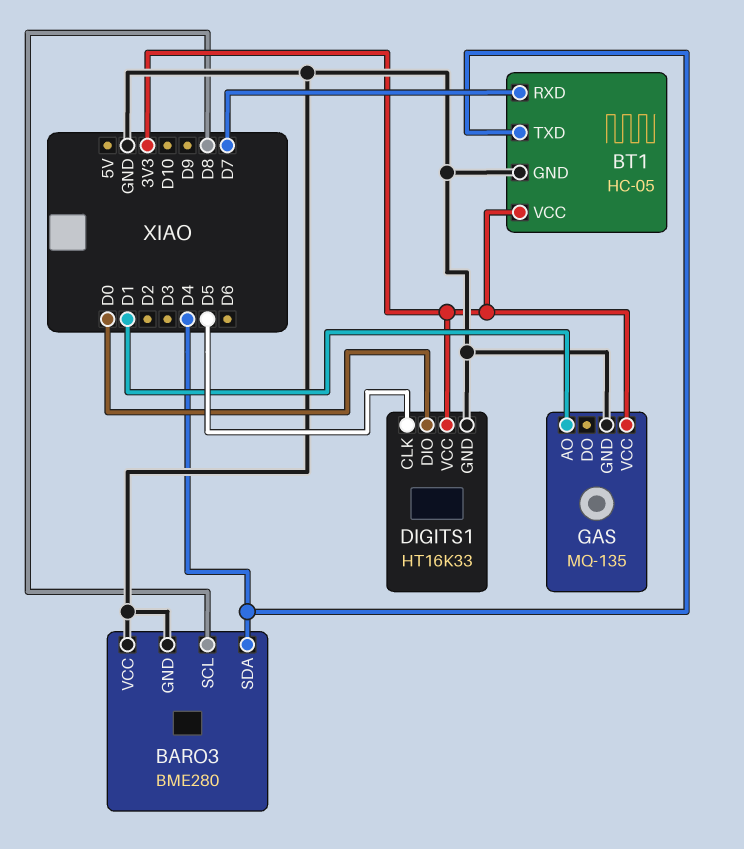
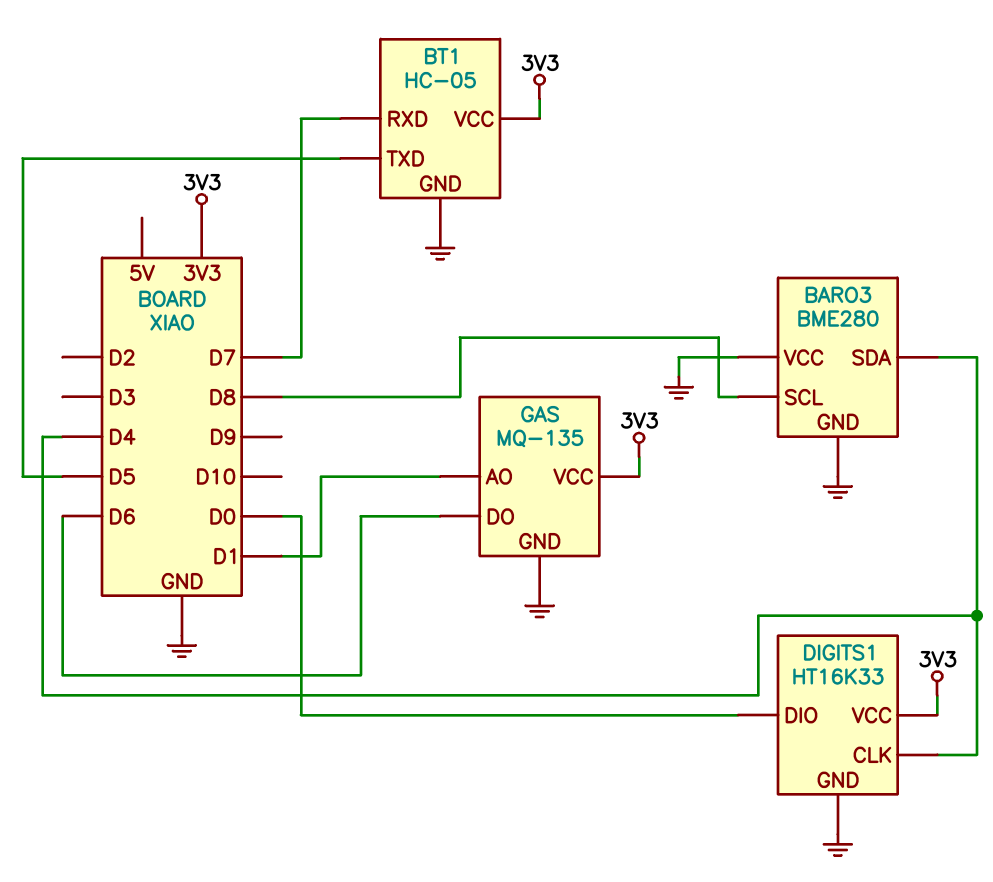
BT1 pin TXD: D4 -> D5
DIGITS1 pin CLK: D5 -> D4
GAS pin DO: none -> D6

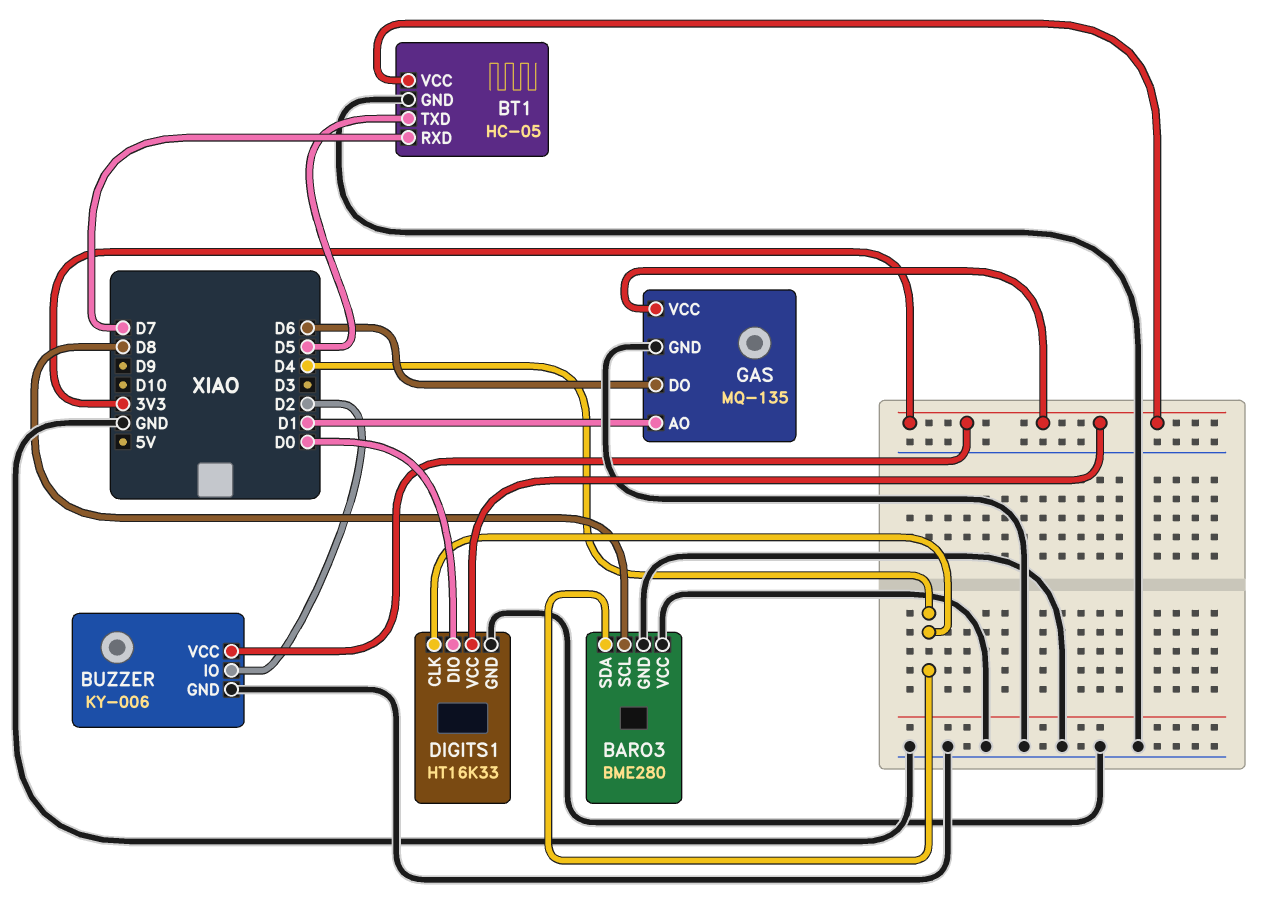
BUZZER: none -> KY-006
BUZZER pin GND: none -> GND
BUZZER pin IO: none -> D2
BUZZER pin VCC: none -> 3V3

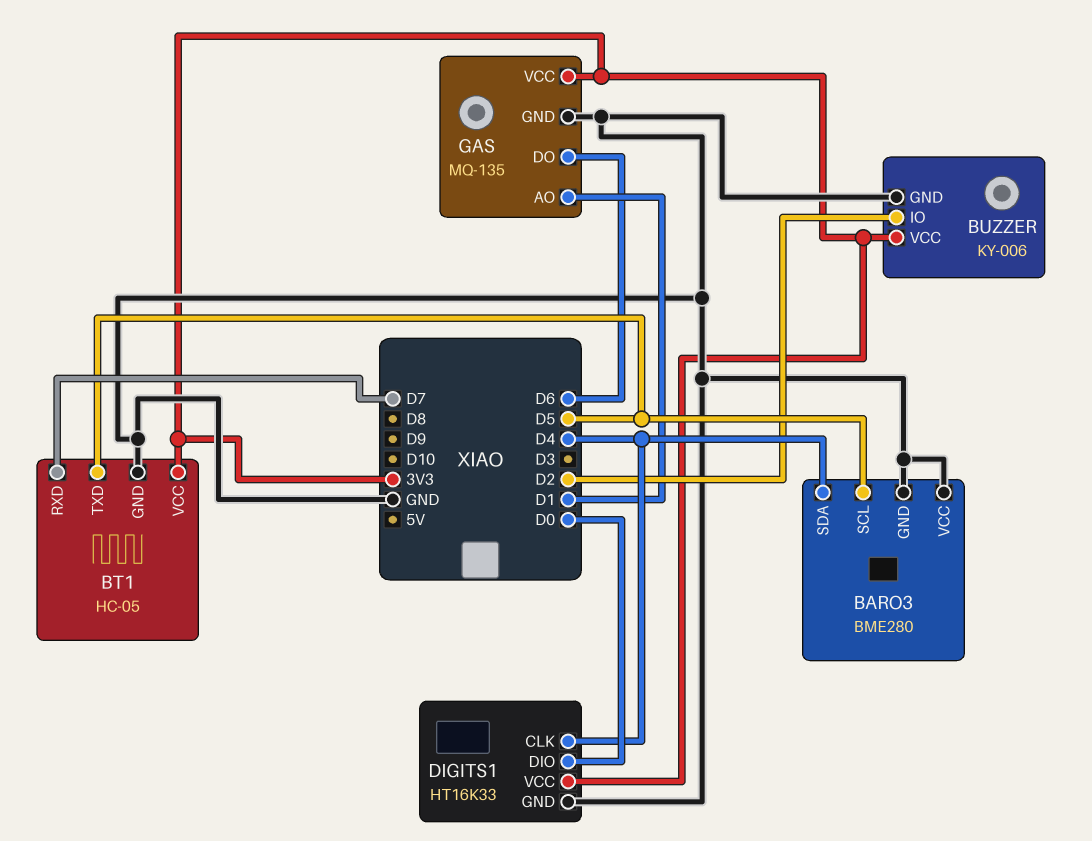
BARO3 pin SCL: D8 -> D5

